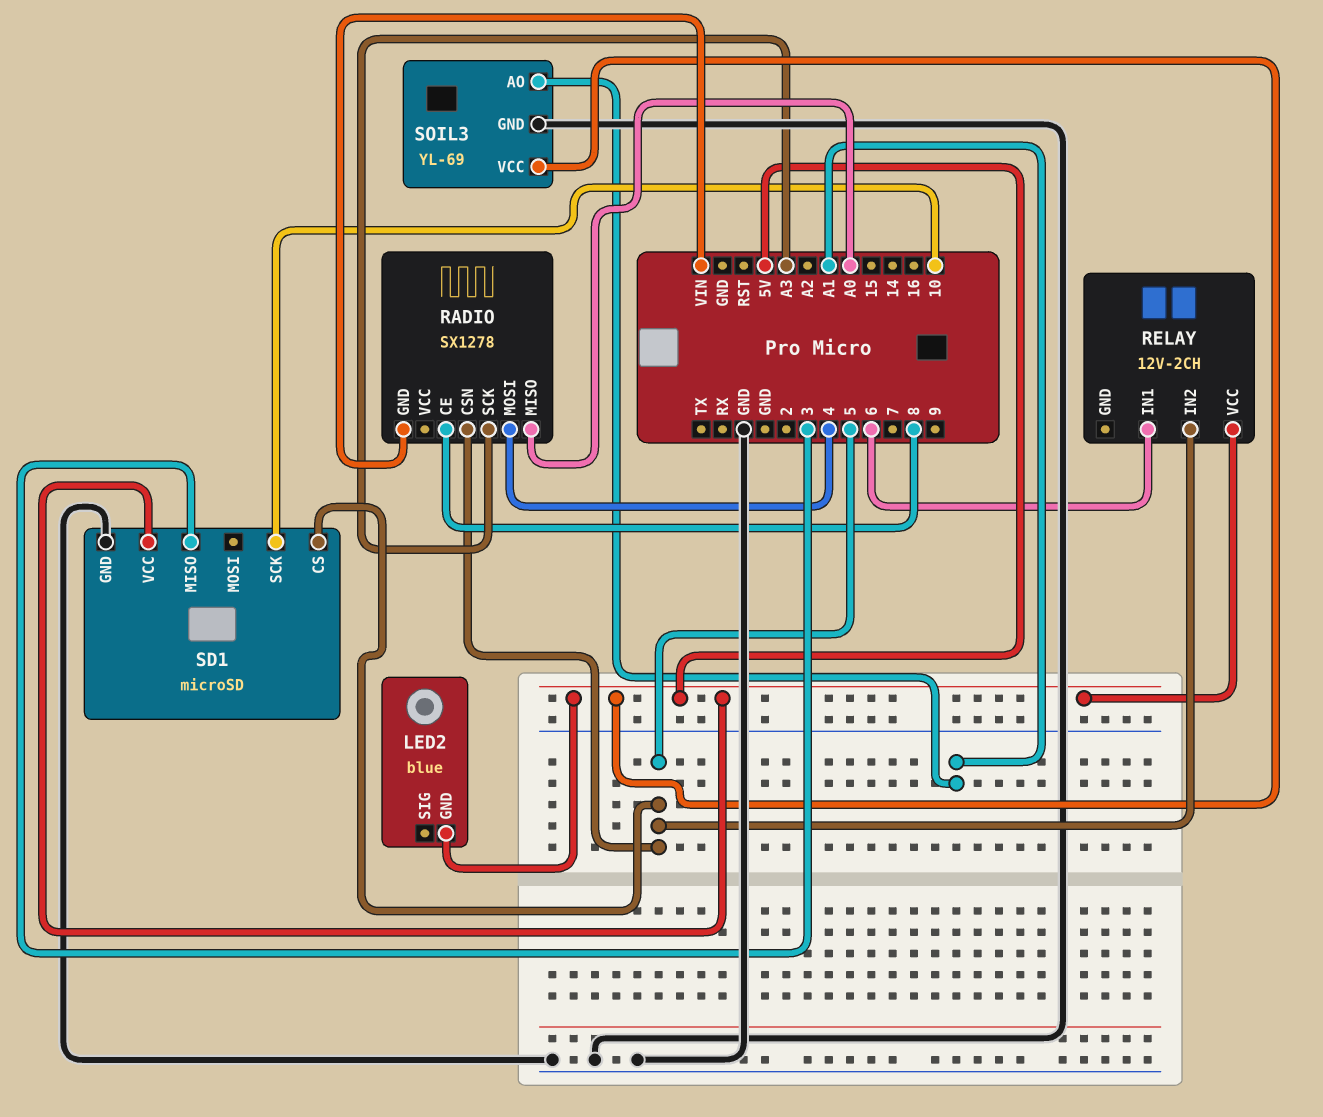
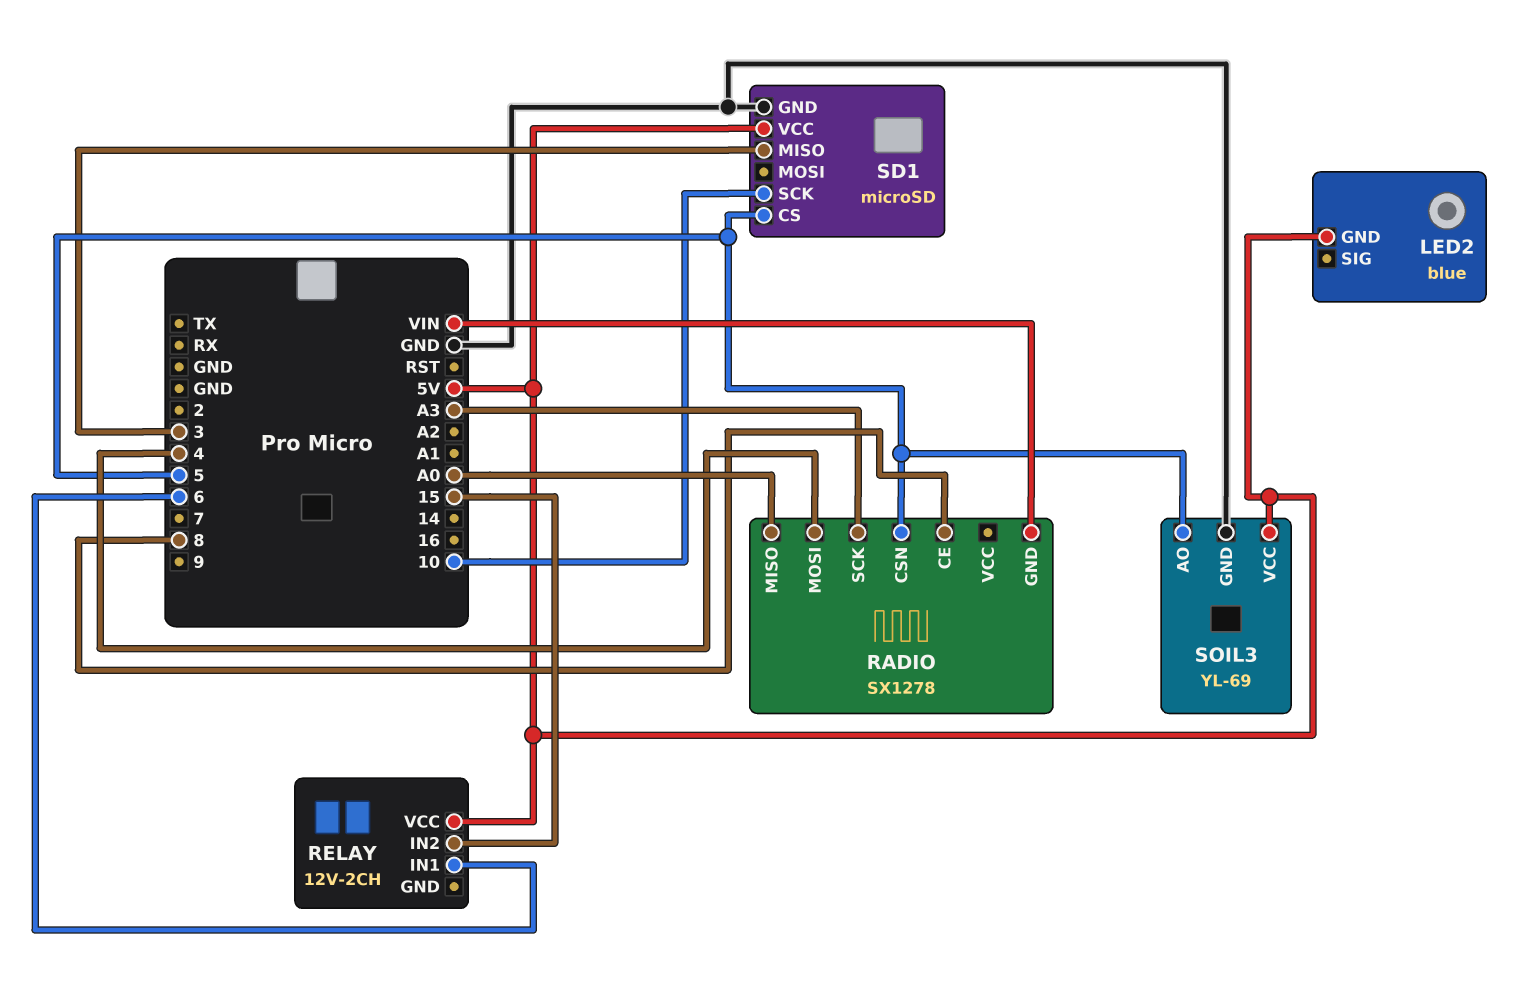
RELAY pin IN2: 5 -> 15
SOIL3 pin AO: A1 -> 5

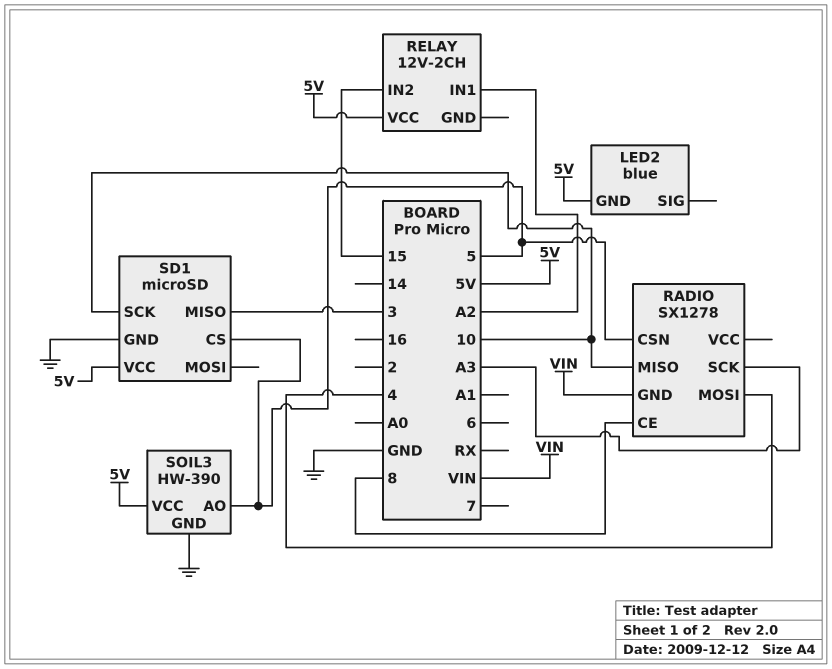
RADIO pin MISO: A0 -> 10
RELAY pin IN1: 6 -> A2
SOIL3: YL-69 -> HW-390

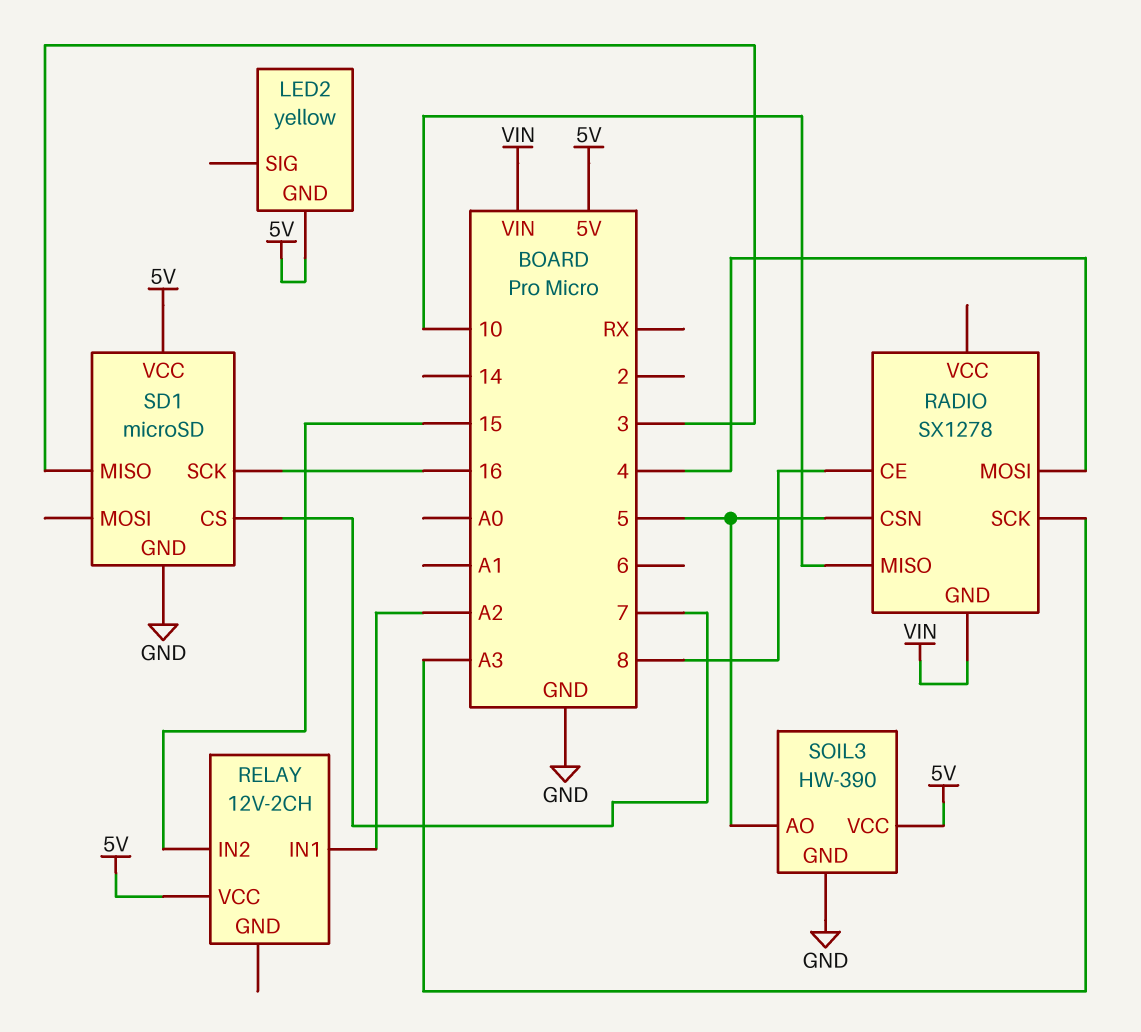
LED2: blue -> yellow
SD1 pin CS: 5 -> 7
SD1 pin SCK: 10 -> 16

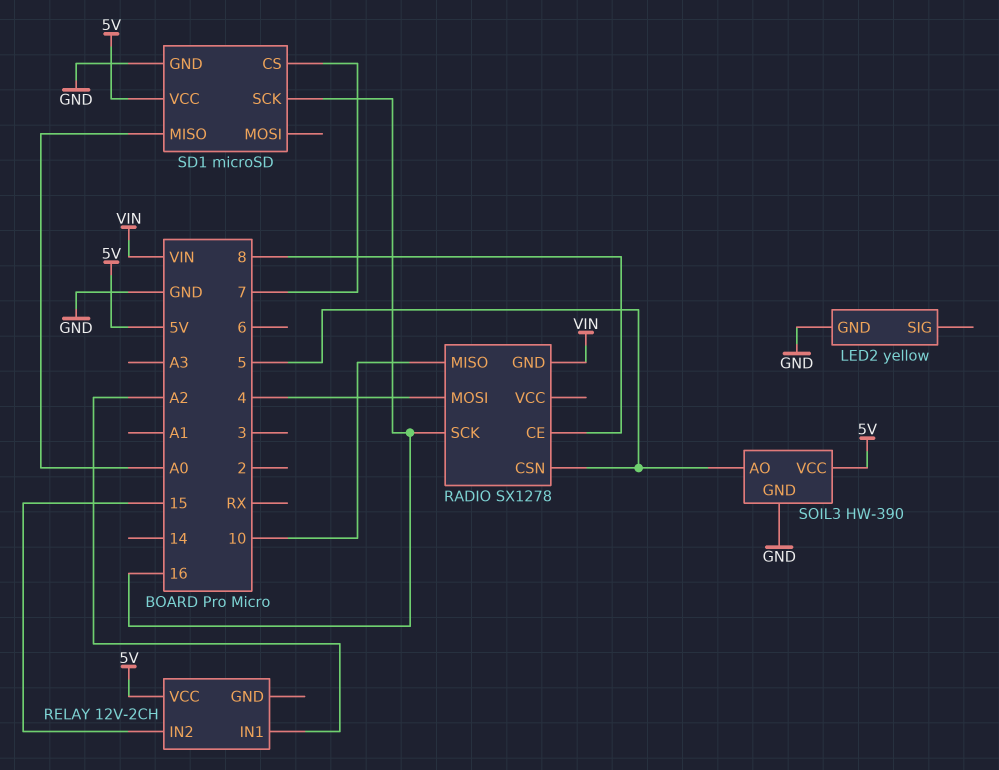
LED2 pin GND: 5V -> GND
RADIO pin SCK: A3 -> 16
SD1 pin MISO: 3 -> A0

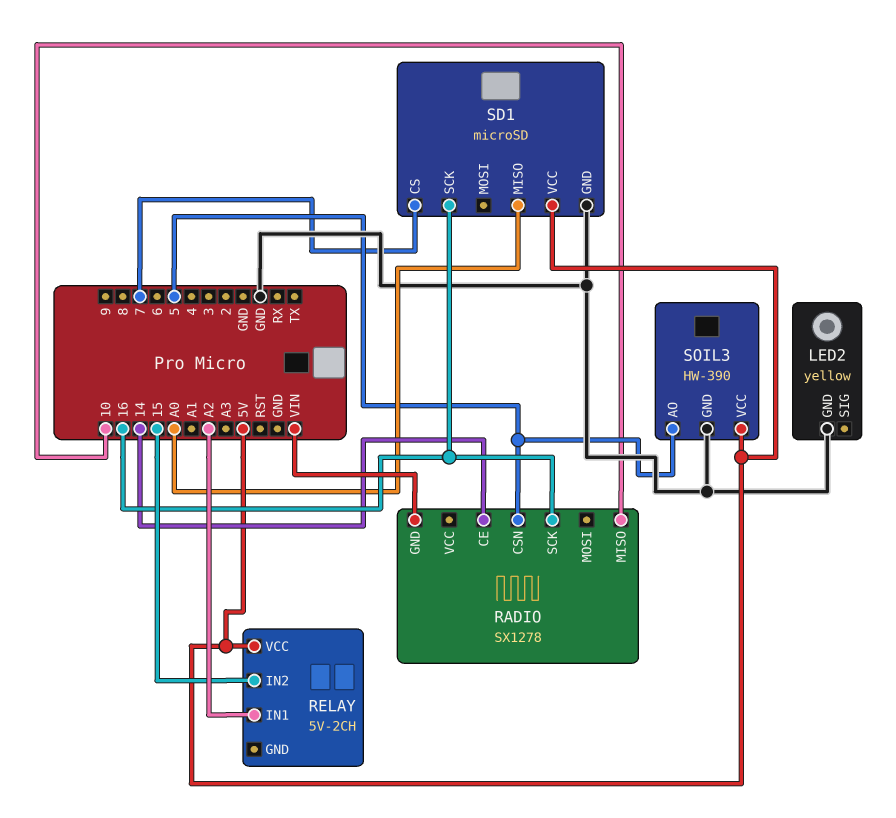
RADIO pin CE: 8 -> 14
RADIO pin MOSI: 4 -> none
RELAY: 12V-2CH -> 5V-2CH

